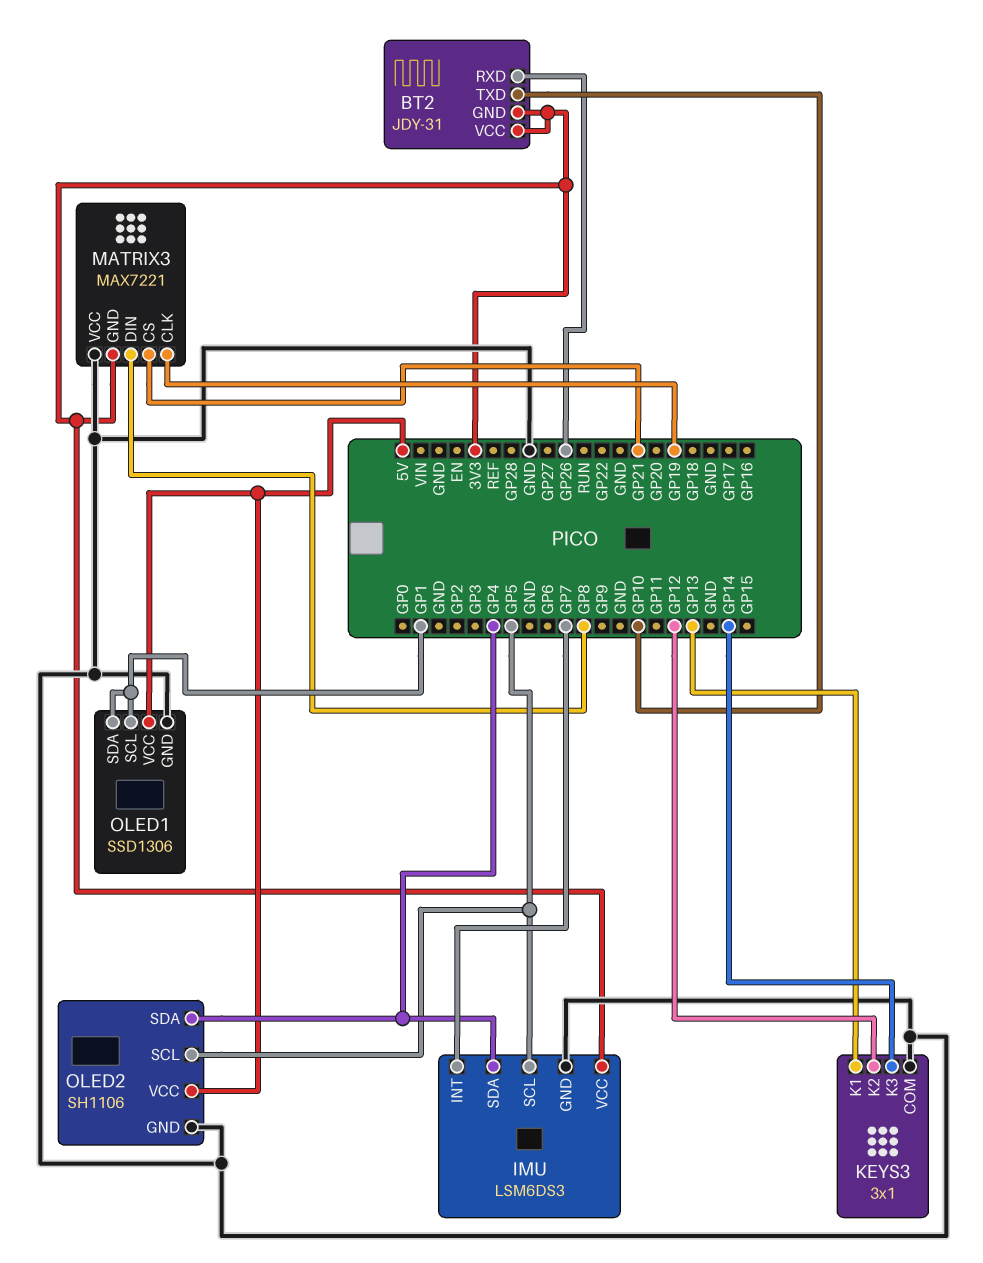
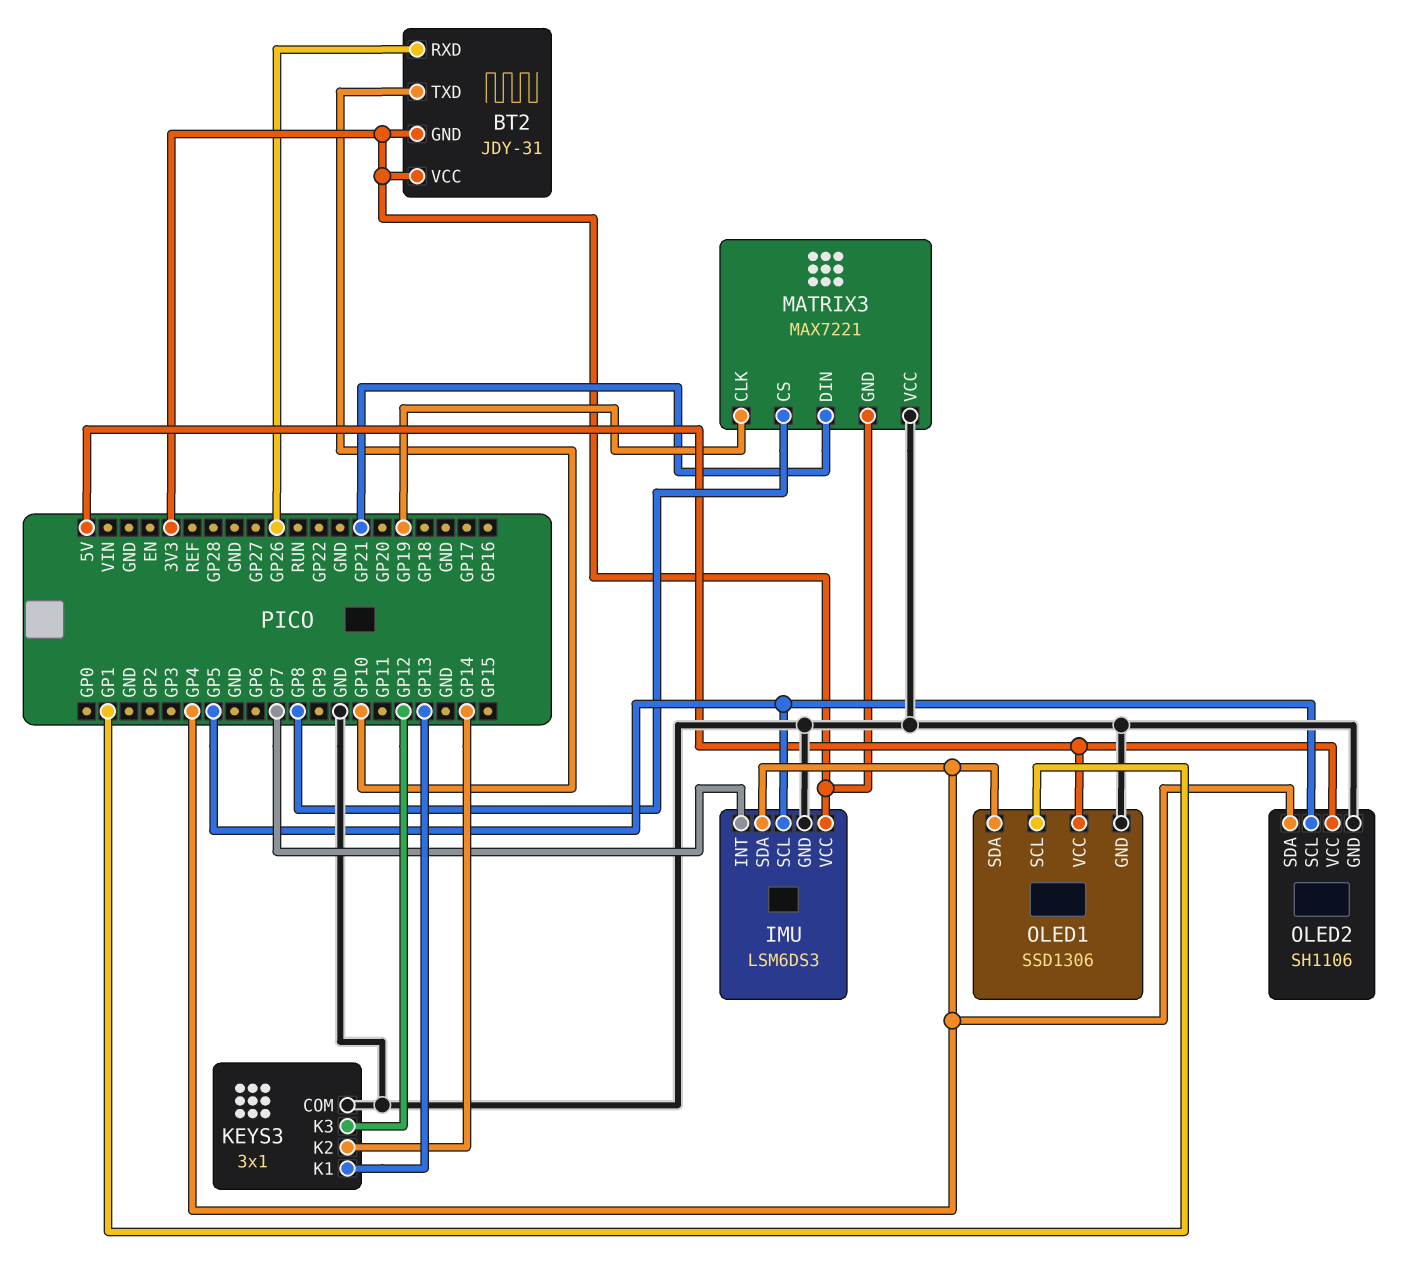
KEYS3 pin K2: GP12 -> GP14
KEYS3 pin K3: GP14 -> GP12
MATRIX3 pin CS: GP21 -> GP8
MATRIX3 pin DIN: GP8 -> GP21
OLED1 pin SDA: GP1 -> GP4

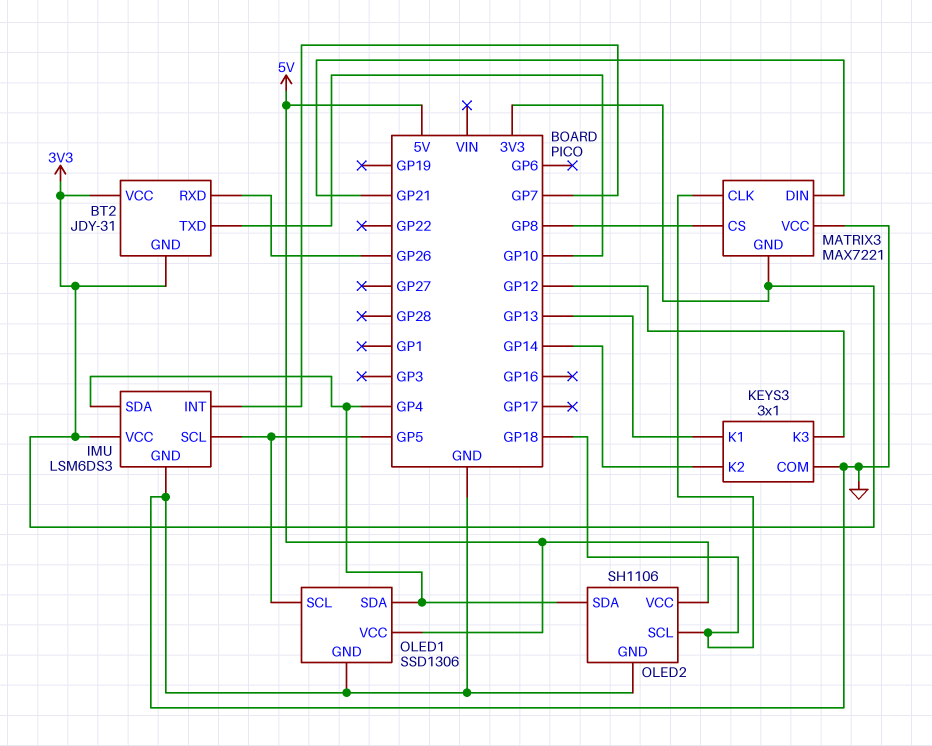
MATRIX3 pin CLK: GP19 -> GP18
OLED1 pin SCL: GP1 -> GP5
OLED2 pin SCL: GP5 -> GP18

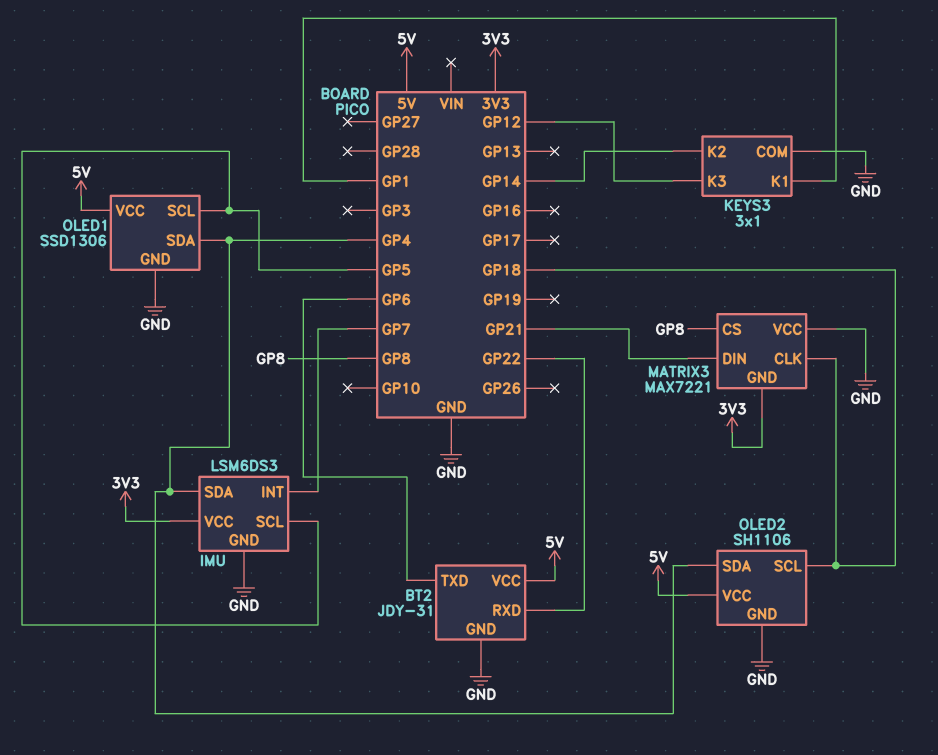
BT2 pin GND: 3V3 -> GND
BT2 pin RXD: GP26 -> GP22
BT2 pin TXD: GP10 -> GP6
BT2 pin VCC: 3V3 -> 5V
KEYS3 pin K1: GP13 -> GP1

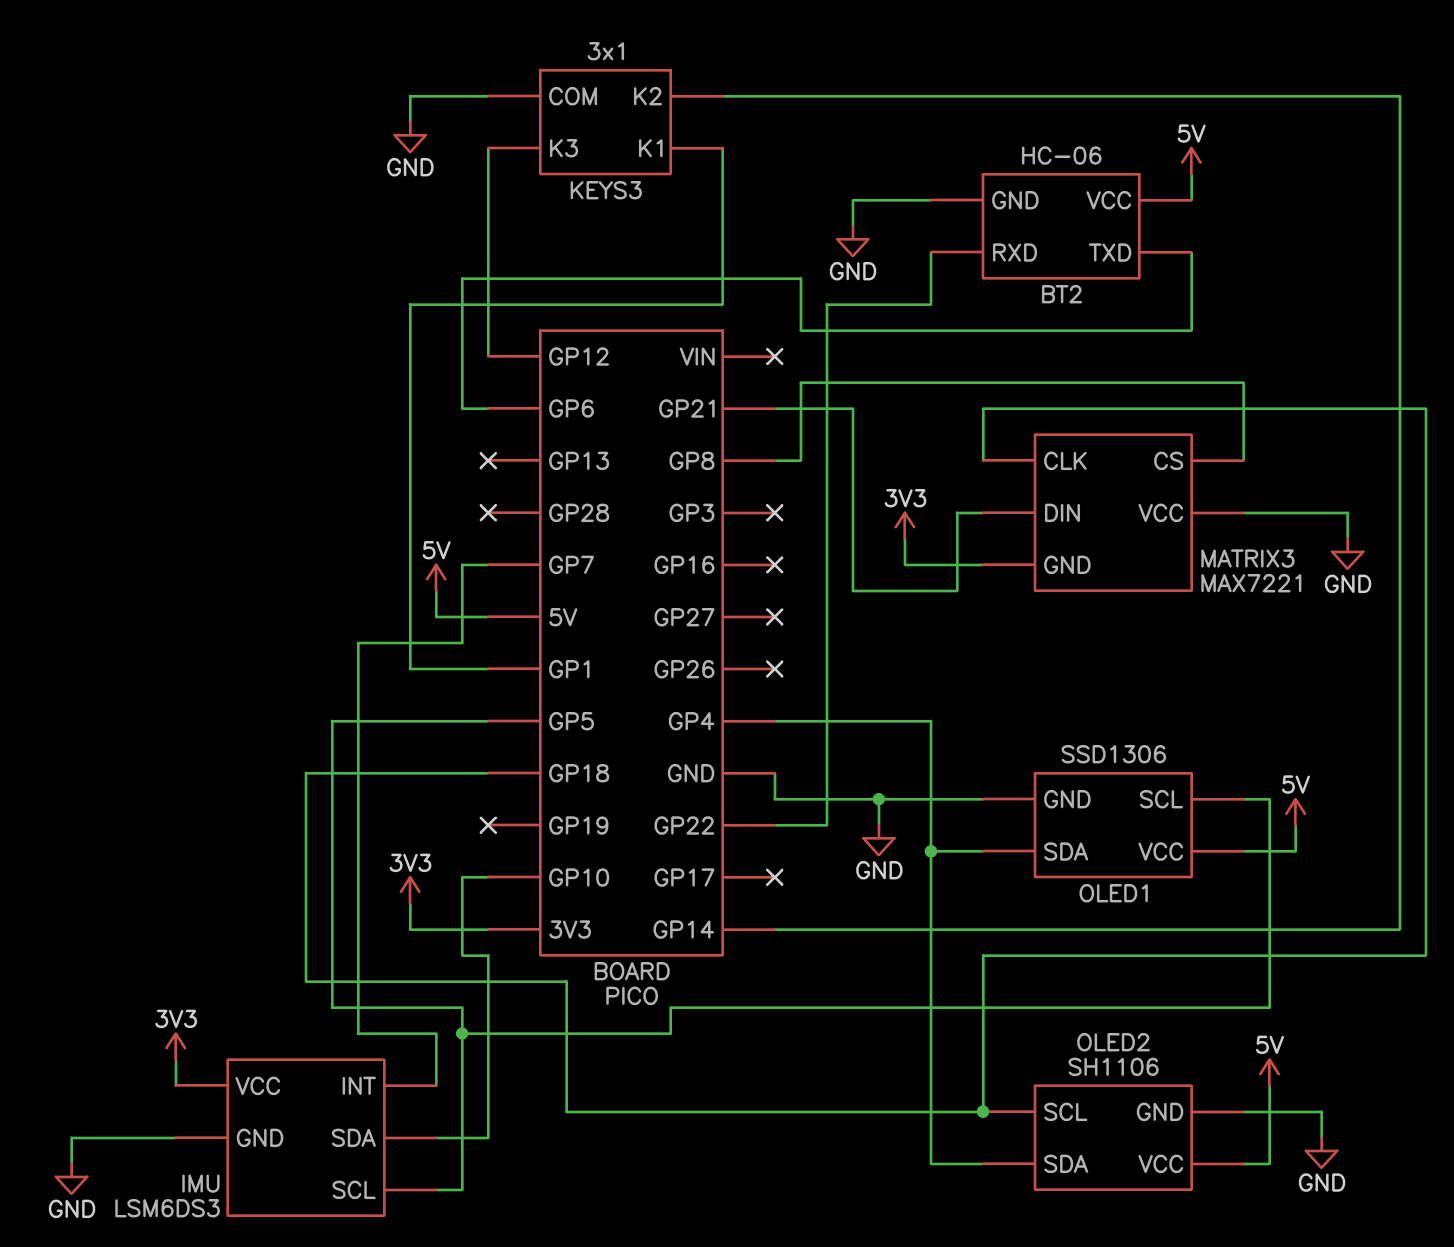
BT2: JDY-31 -> HC-06
IMU pin SDA: GP4 -> GP10

